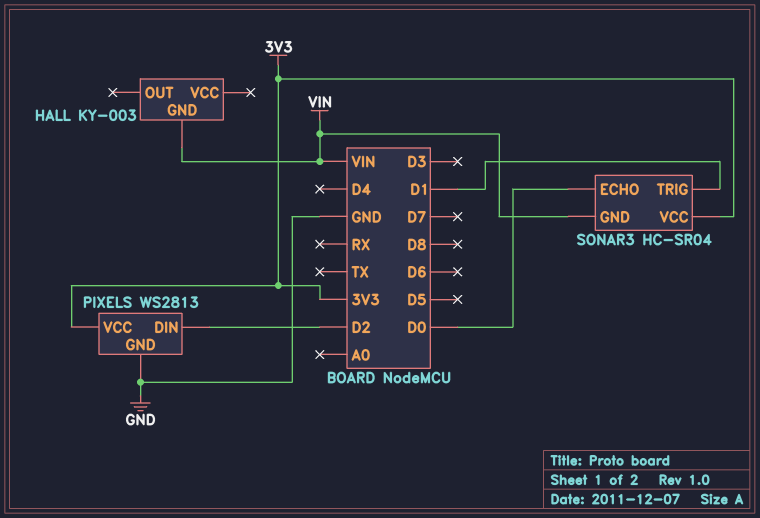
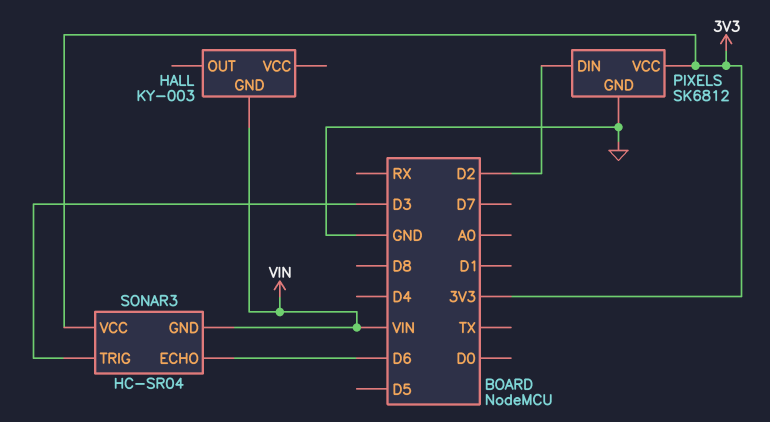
PIXELS: WS2813 -> SK6812
SONAR3 pin ECHO: D0 -> D6
SONAR3 pin TRIG: D1 -> D3

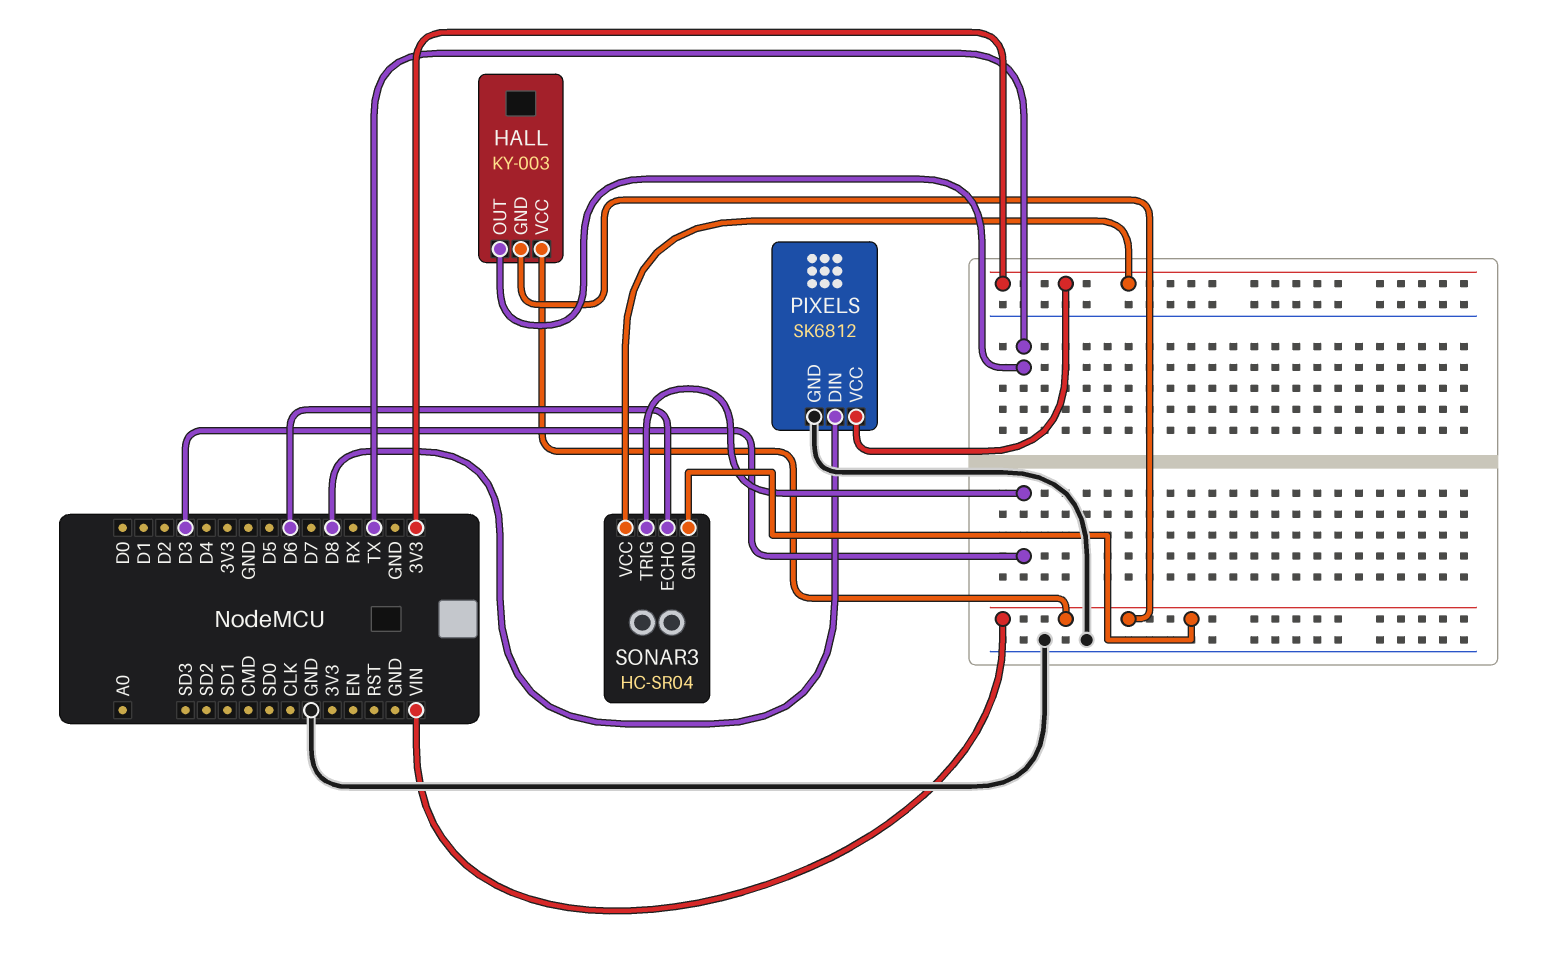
HALL pin OUT: none -> TX
HALL pin VCC: none -> VIN
PIXELS pin DIN: D2 -> D8

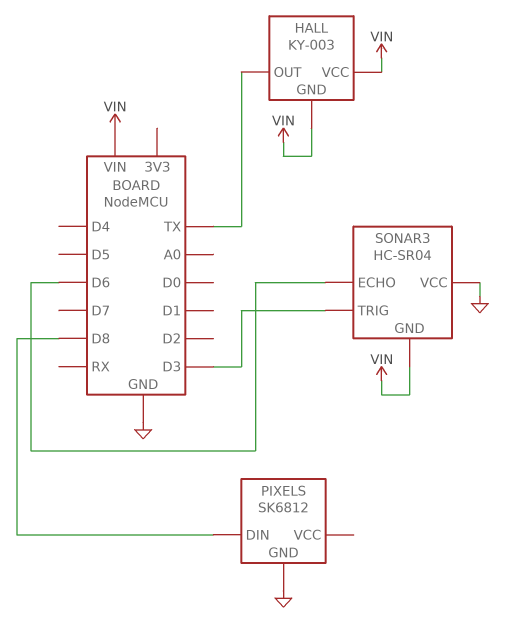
PIXELS pin VCC: 3V3 -> none
SONAR3 pin VCC: 3V3 -> GND

